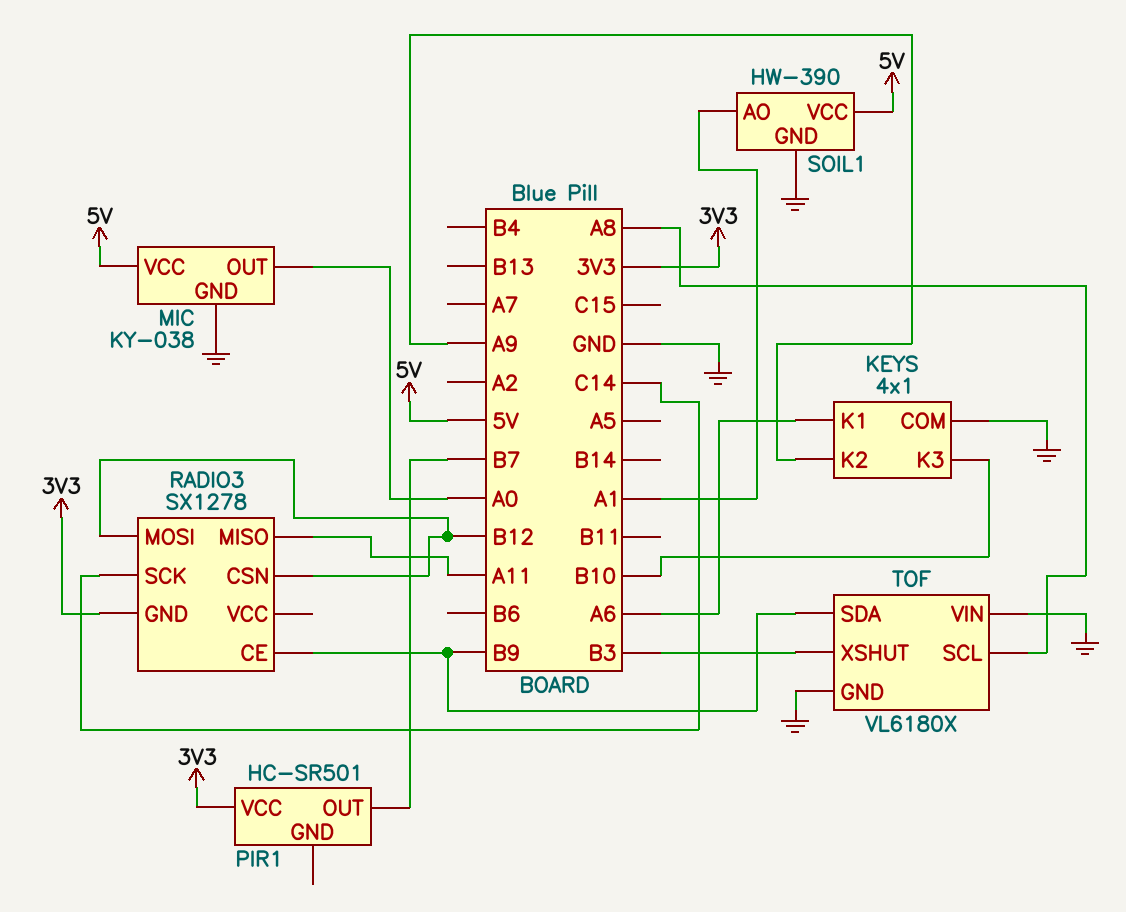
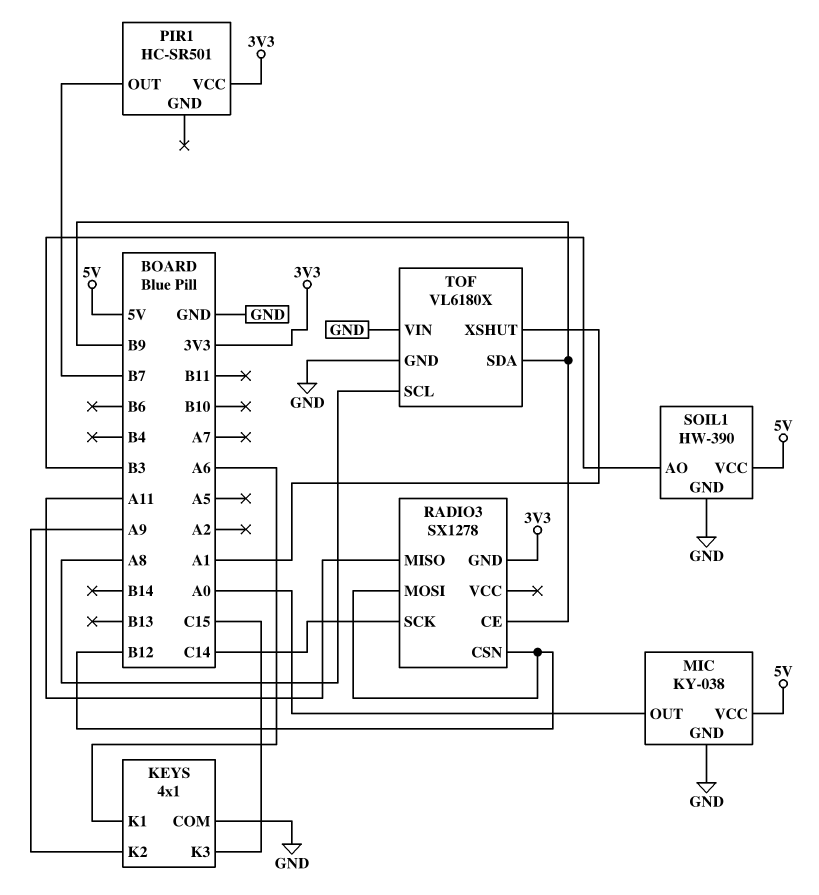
KEYS pin K3: B10 -> C15
SOIL1 pin AO: A1 -> B3
TOF pin XSHUT: B3 -> A1

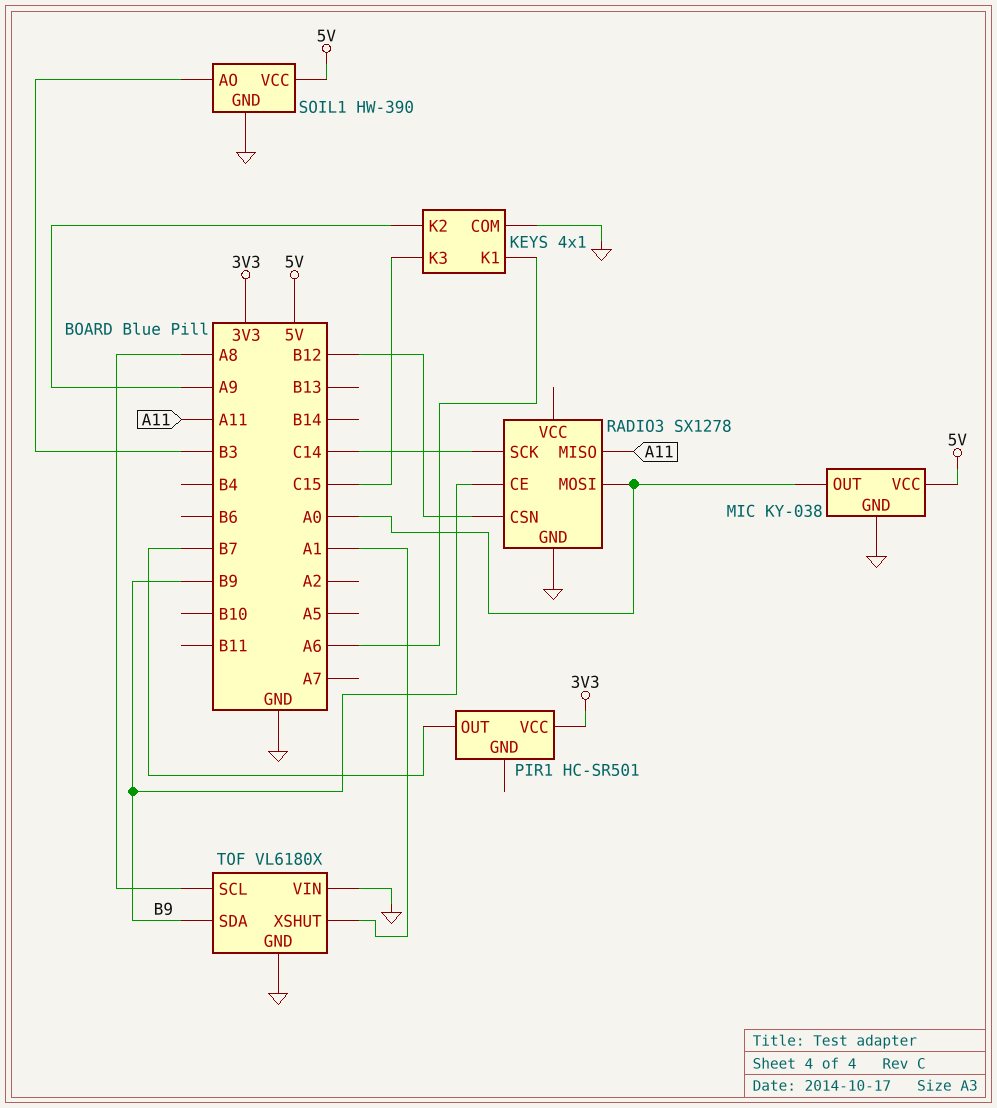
RADIO3 pin GND: 3V3 -> GND
RADIO3 pin MOSI: B12 -> A0

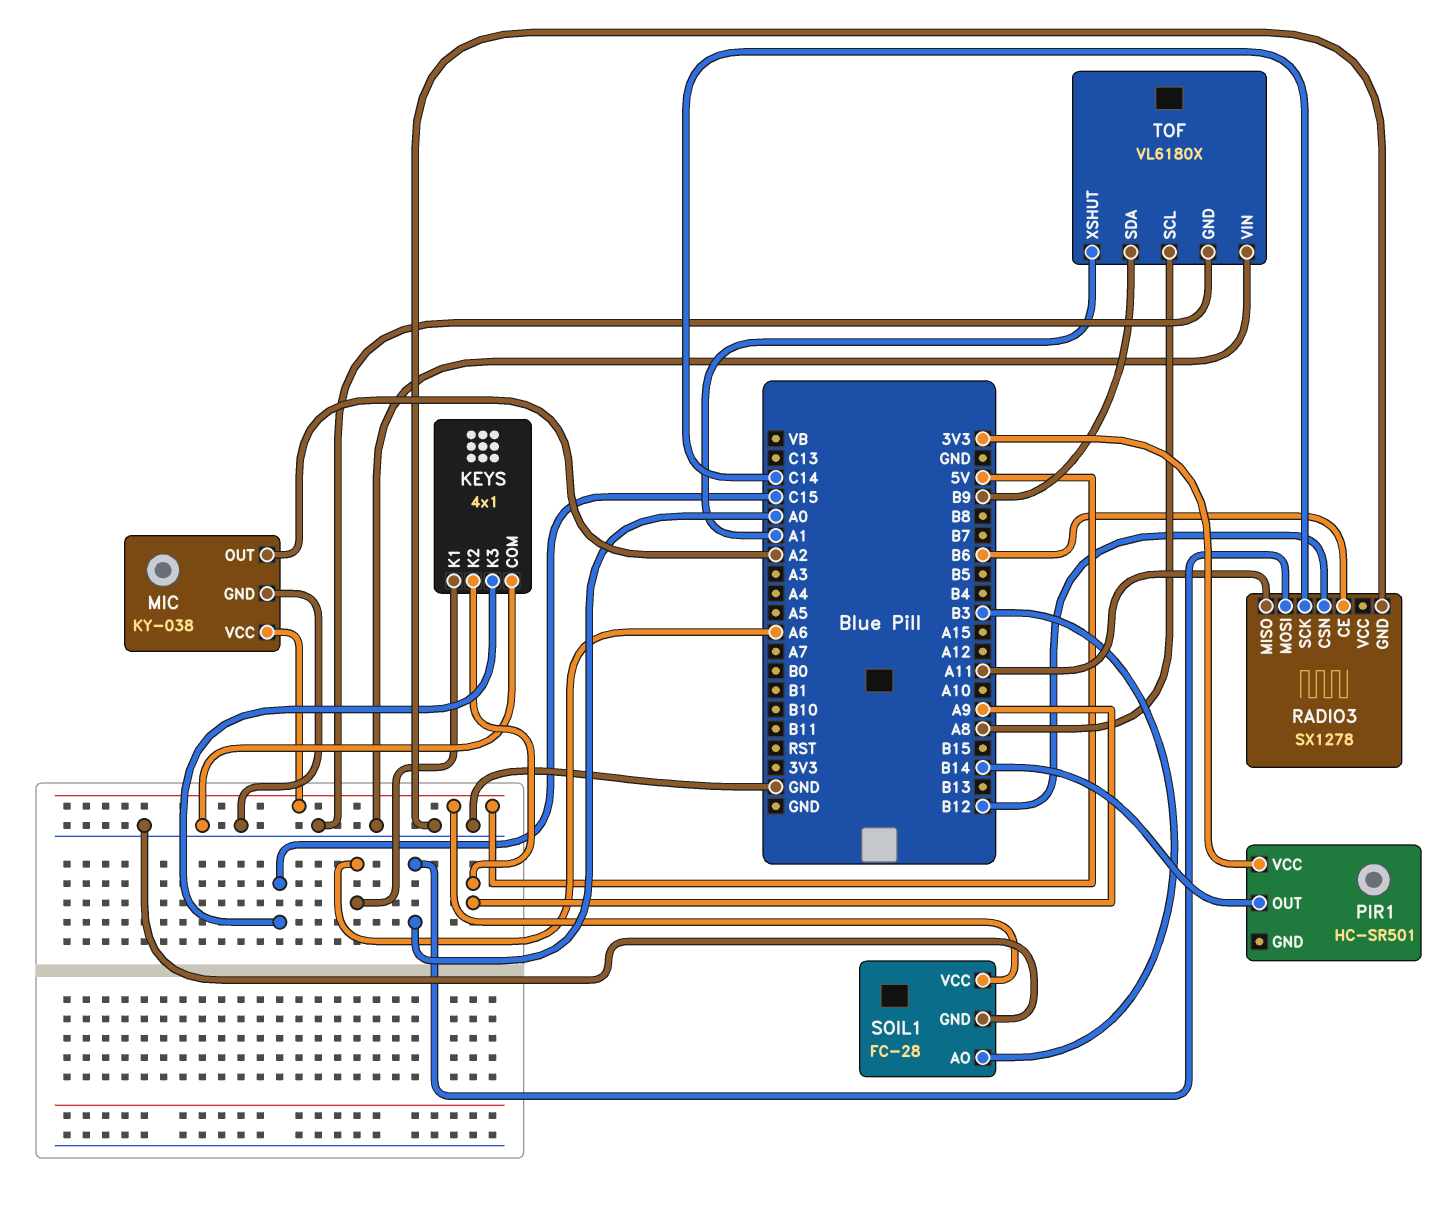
MIC pin OUT: A0 -> A2
PIR1 pin OUT: B7 -> B14
RADIO3 pin CE: B9 -> B6
SOIL1: HW-390 -> FC-28

